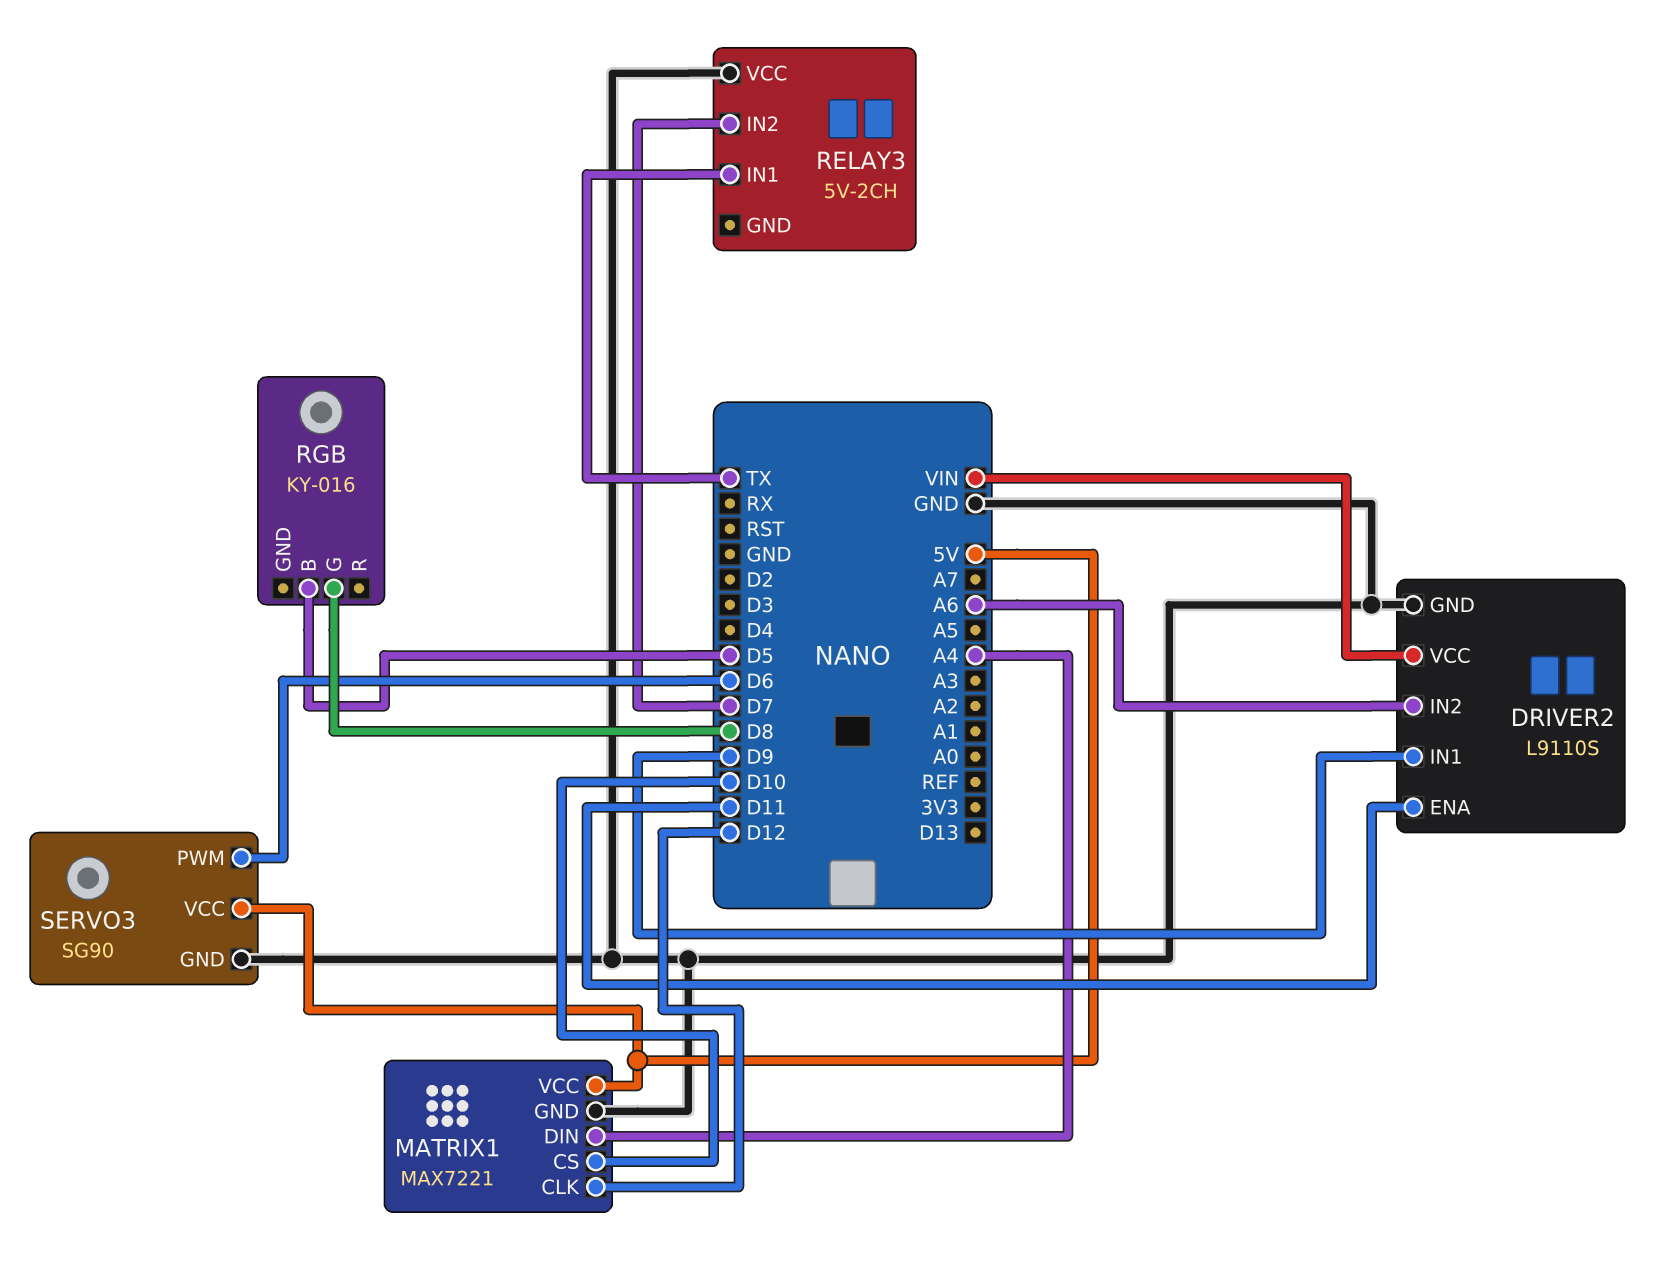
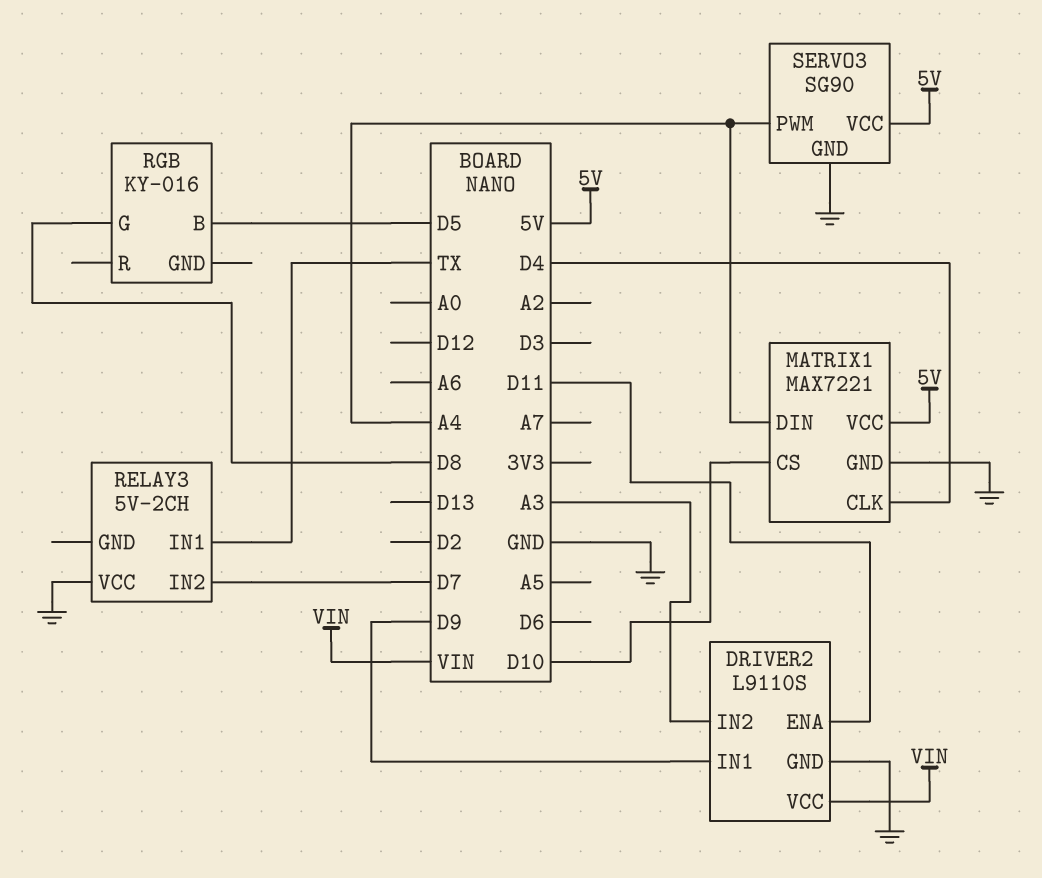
DRIVER2 pin IN2: A6 -> A3
MATRIX1 pin CLK: D12 -> D4
SERVO3 pin PWM: D6 -> A4

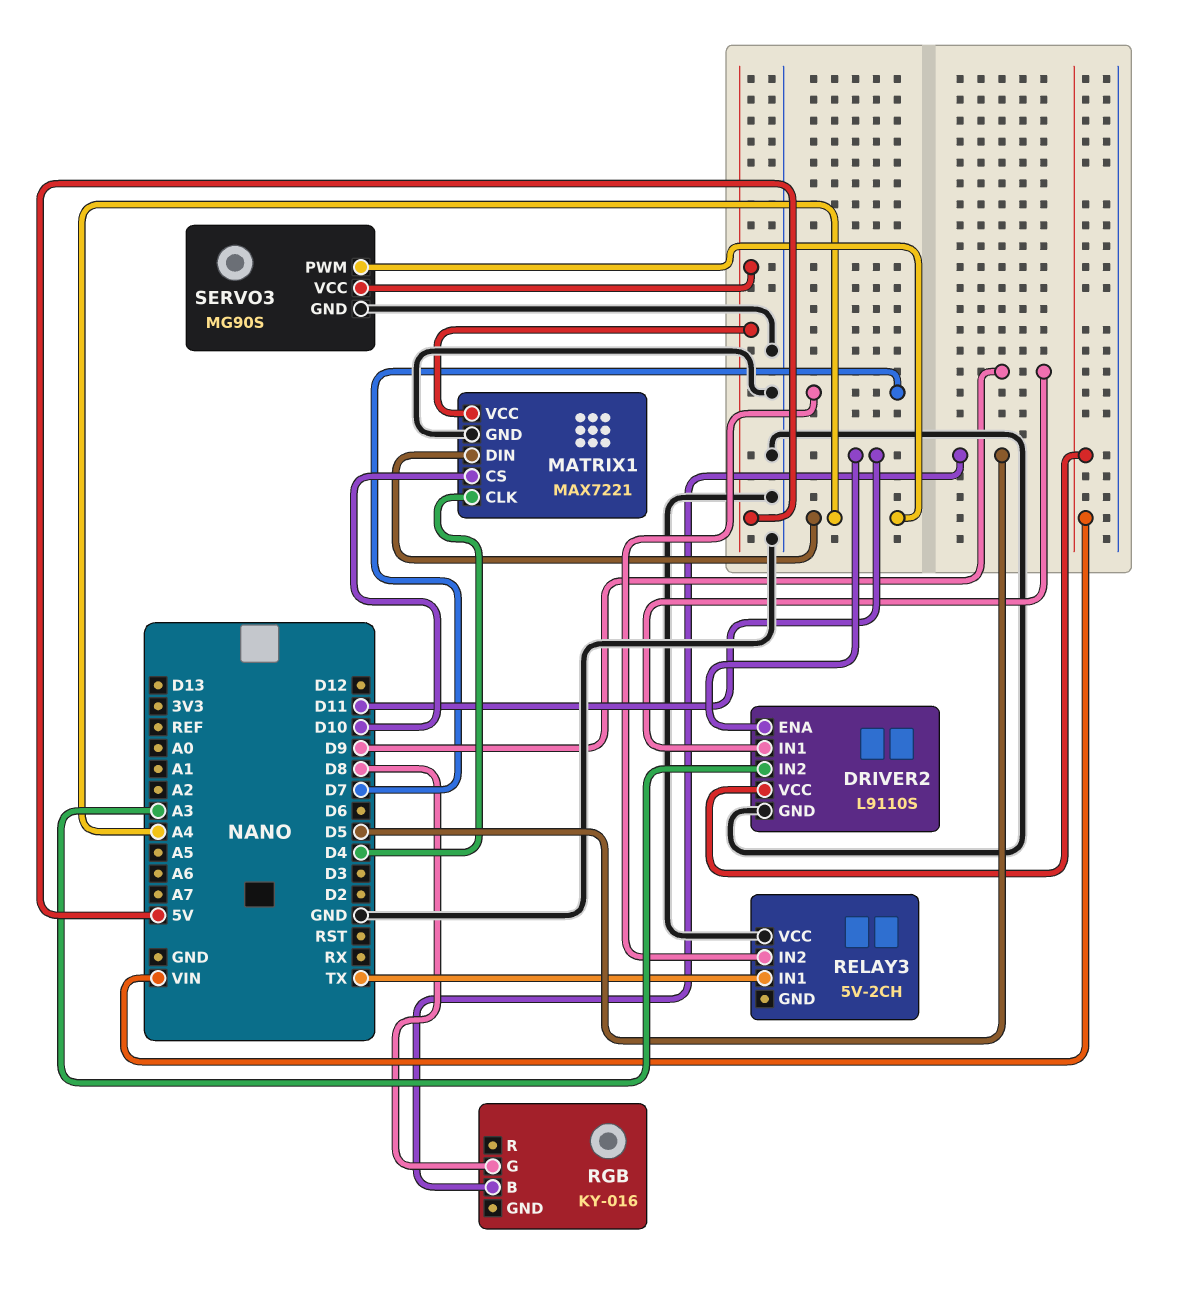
SERVO3: SG90 -> MG90S

